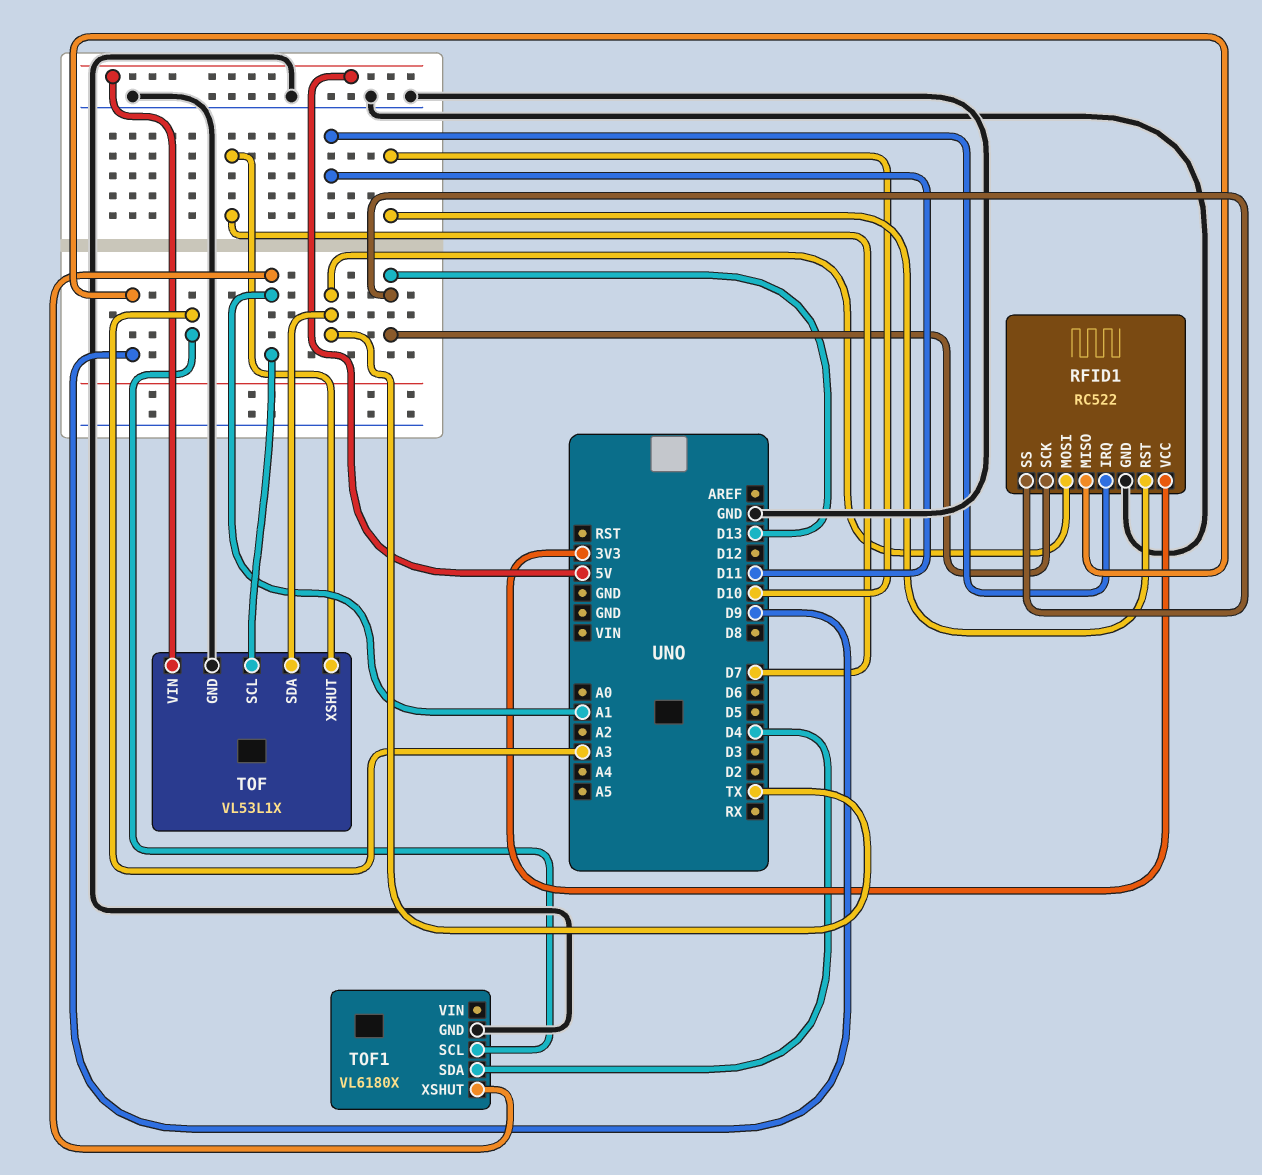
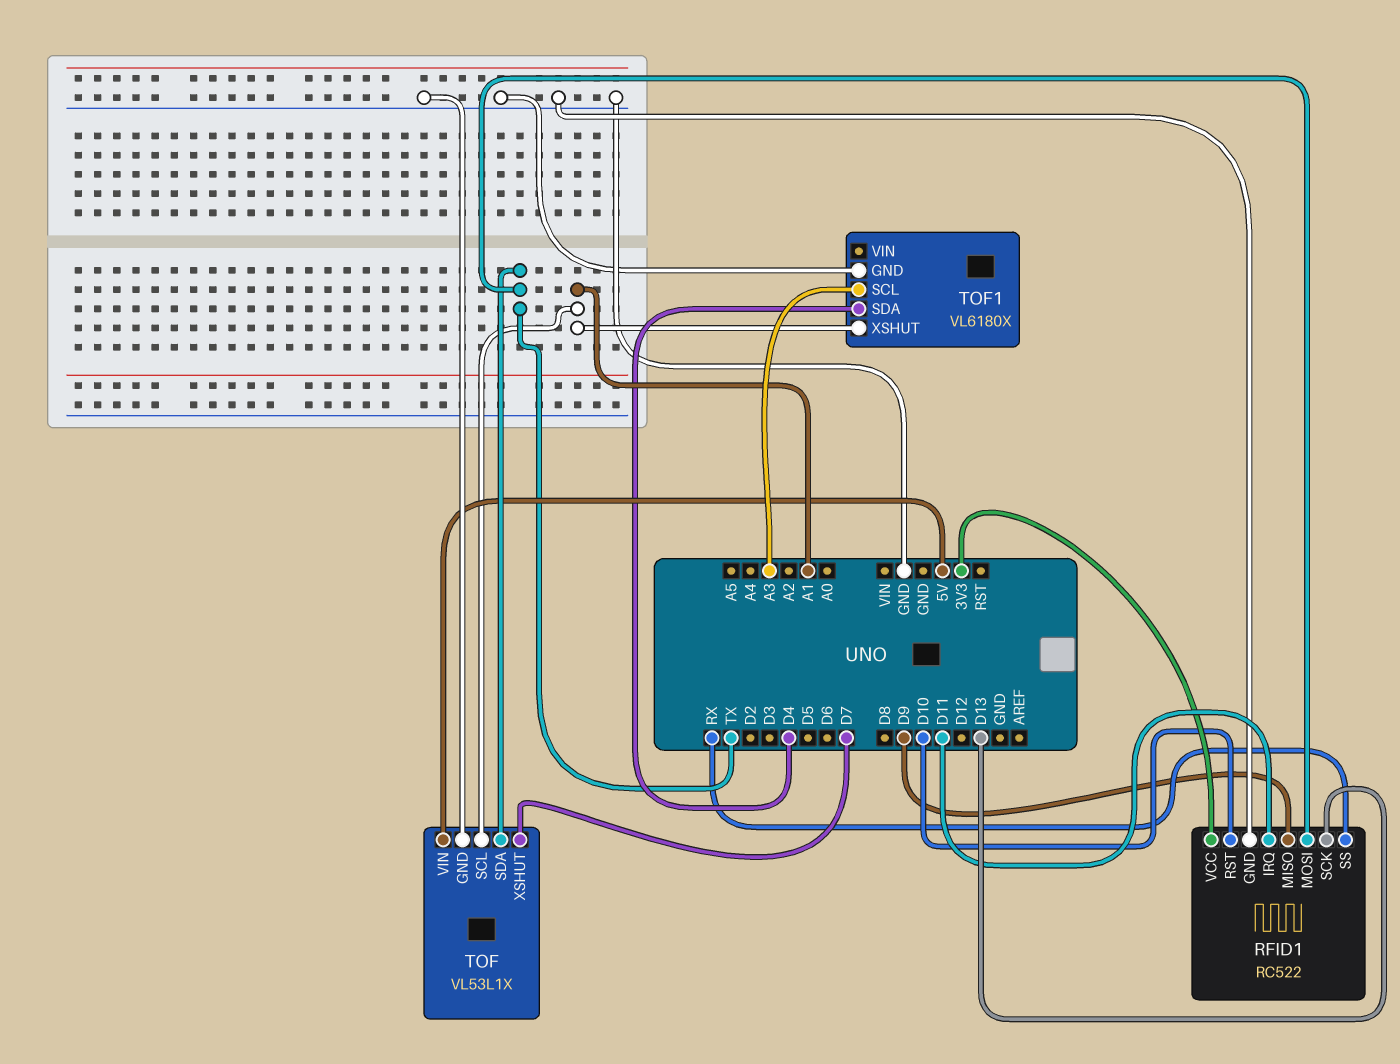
RFID1 pin SS: D13 -> RX

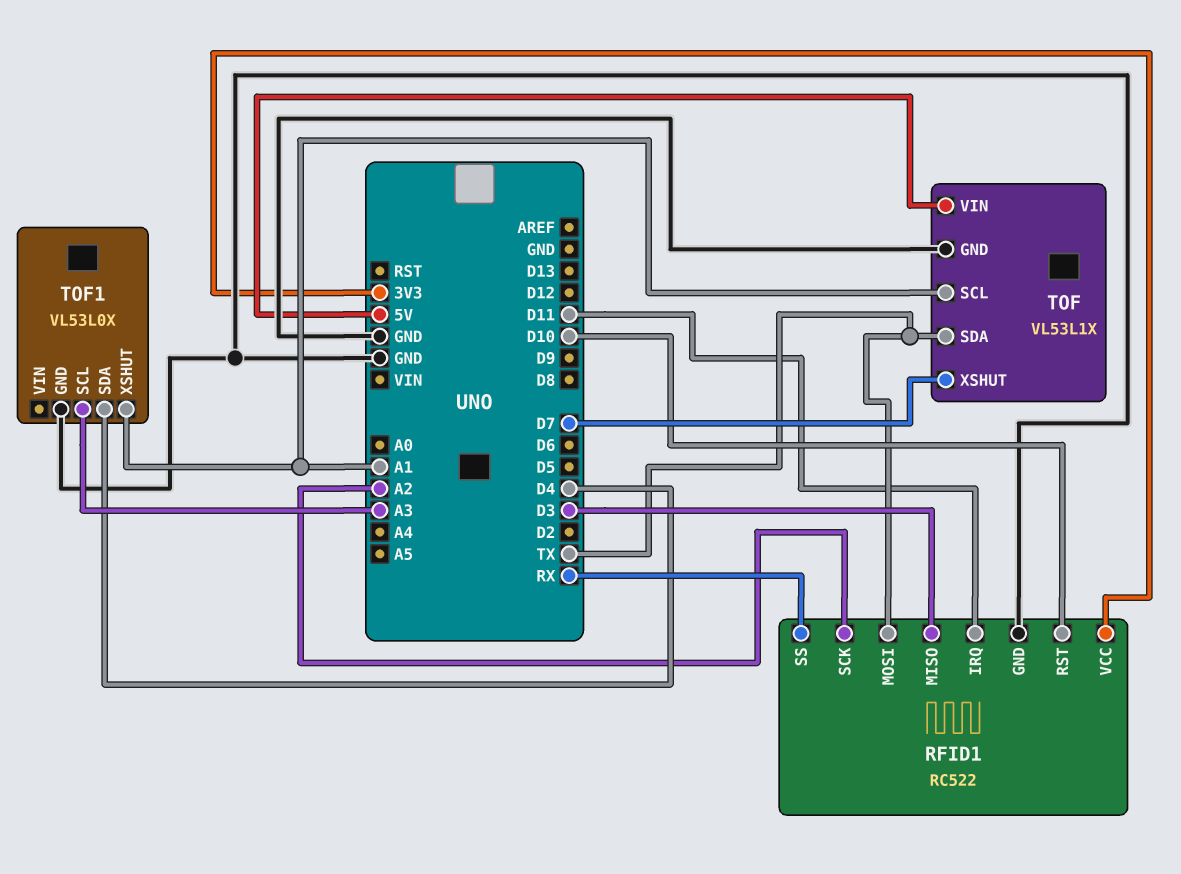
RFID1 pin MISO: D9 -> D3
RFID1 pin SCK: D13 -> A2
TOF1: VL6180X -> VL53L0X

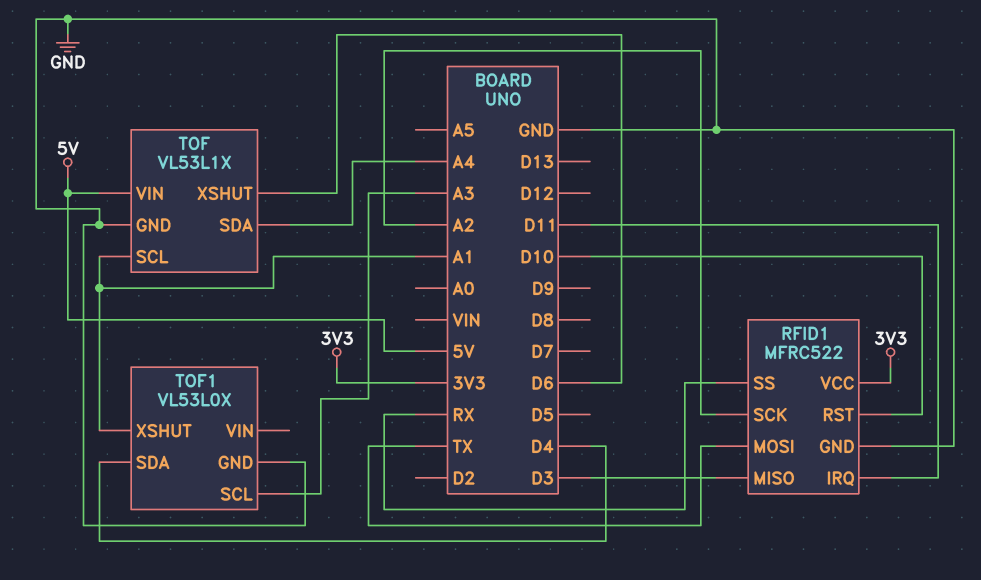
RFID1: RC522 -> MFRC522
TOF pin SDA: TX -> A4
TOF pin XSHUT: D7 -> D6

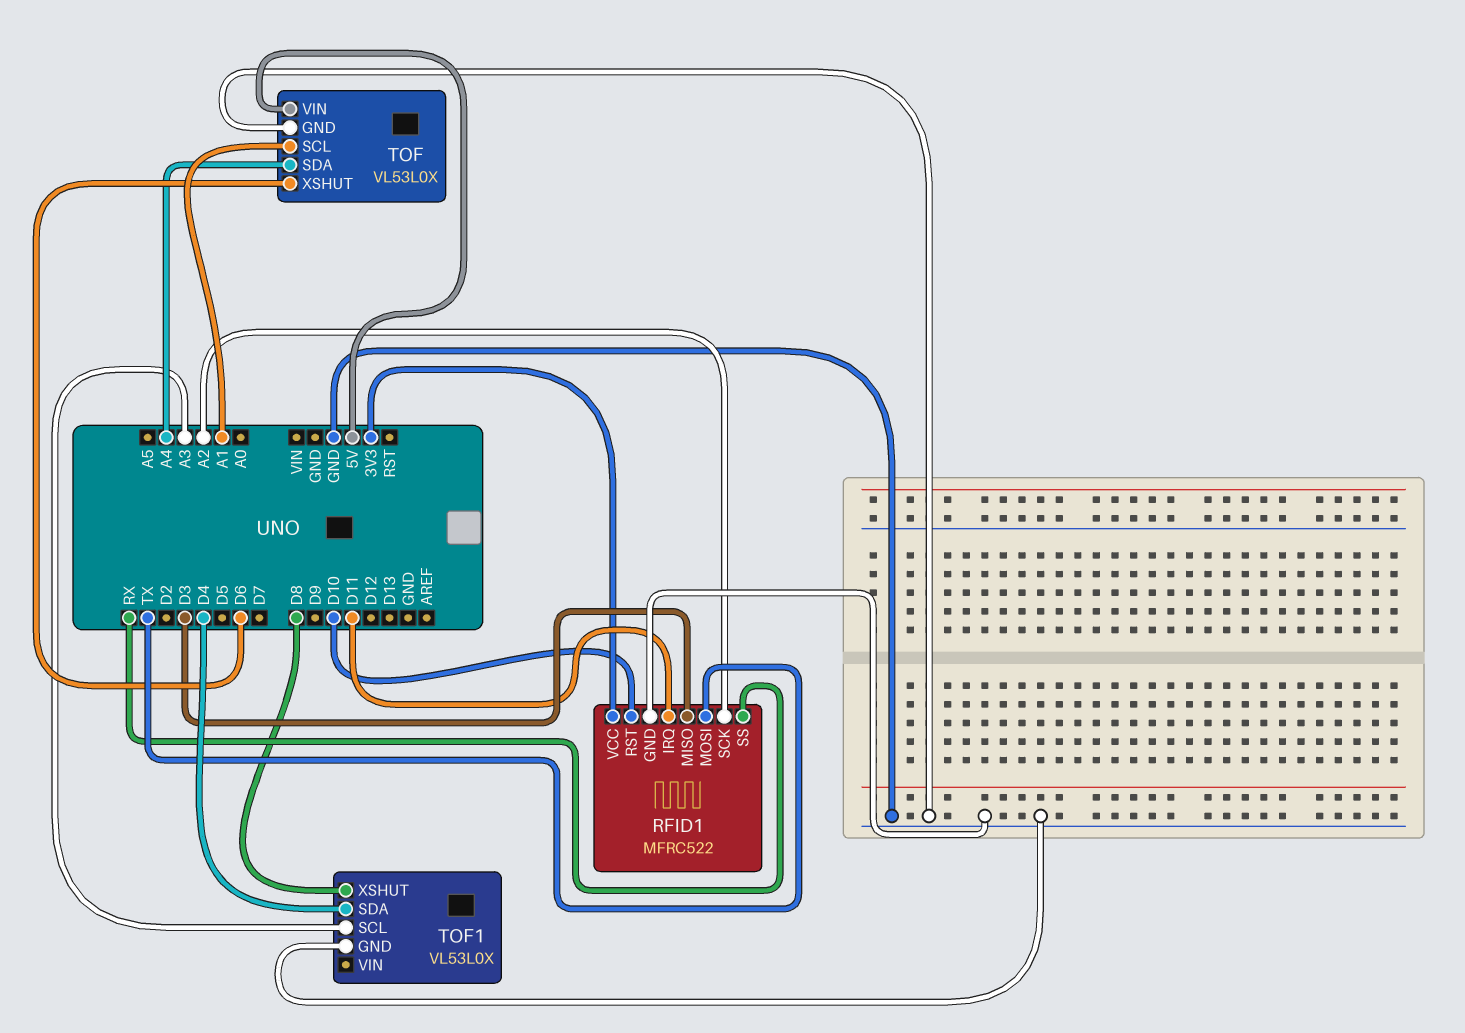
TOF: VL53L1X -> VL53L0X
TOF1 pin XSHUT: A1 -> D8

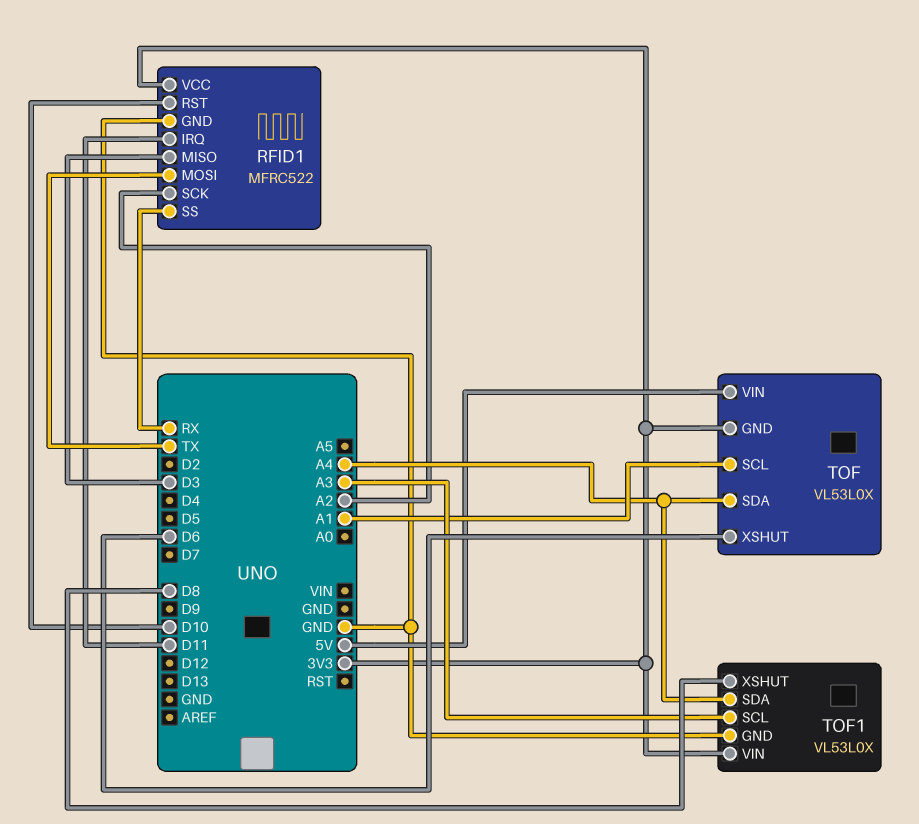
TOF pin GND: GND -> 3V3
TOF1 pin SDA: D4 -> A4
TOF1 pin VIN: none -> 3V3

